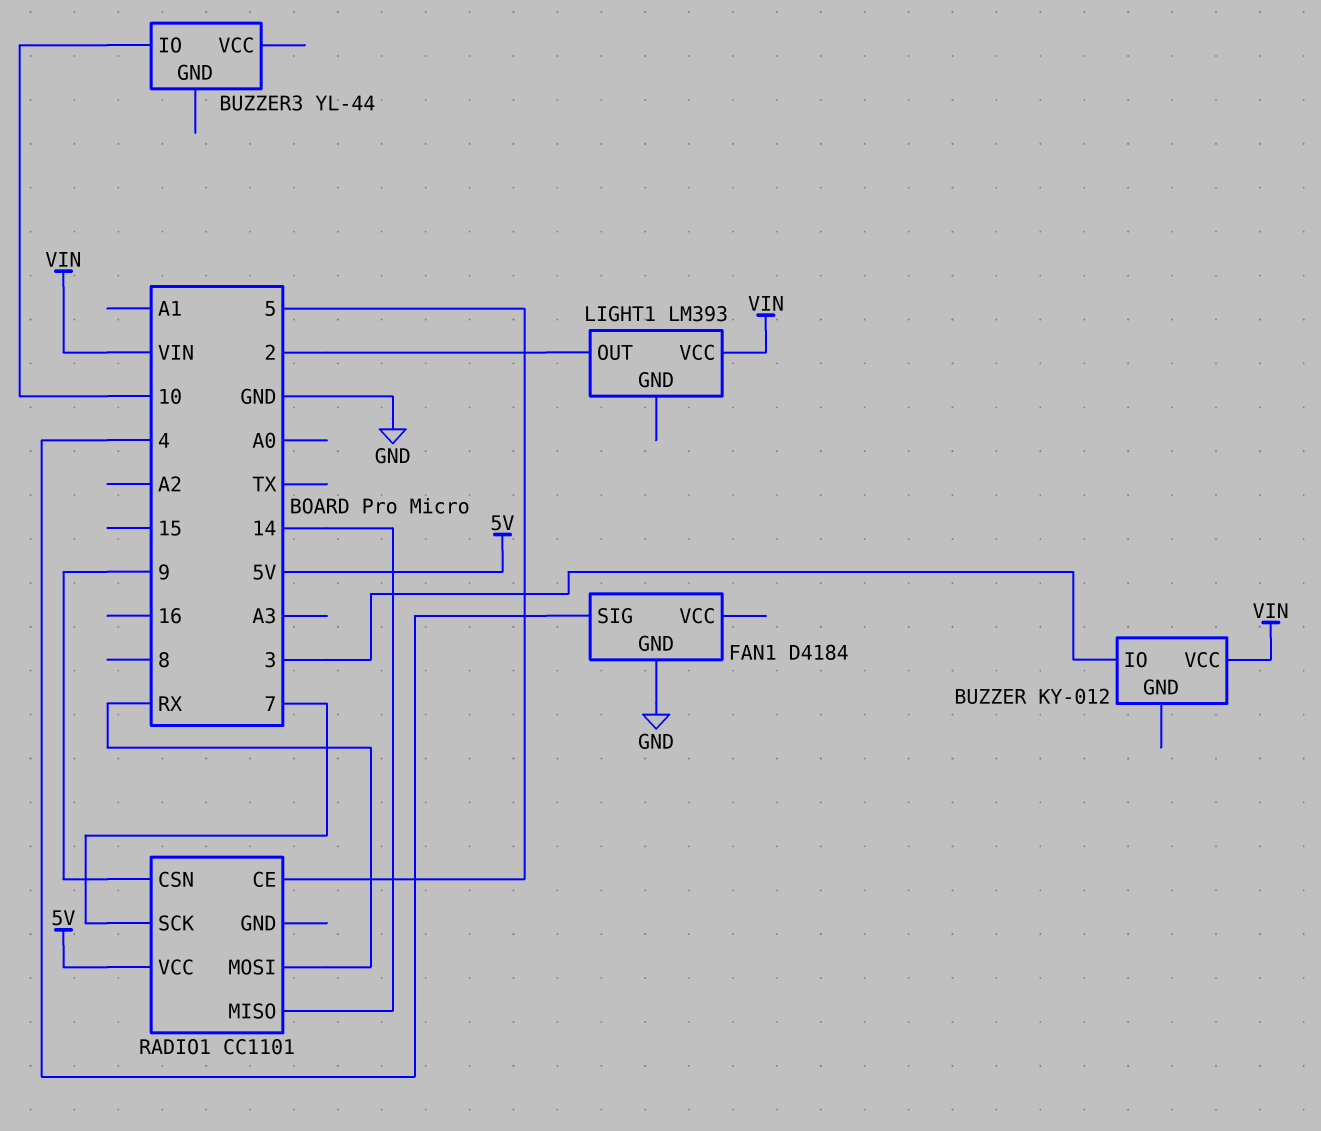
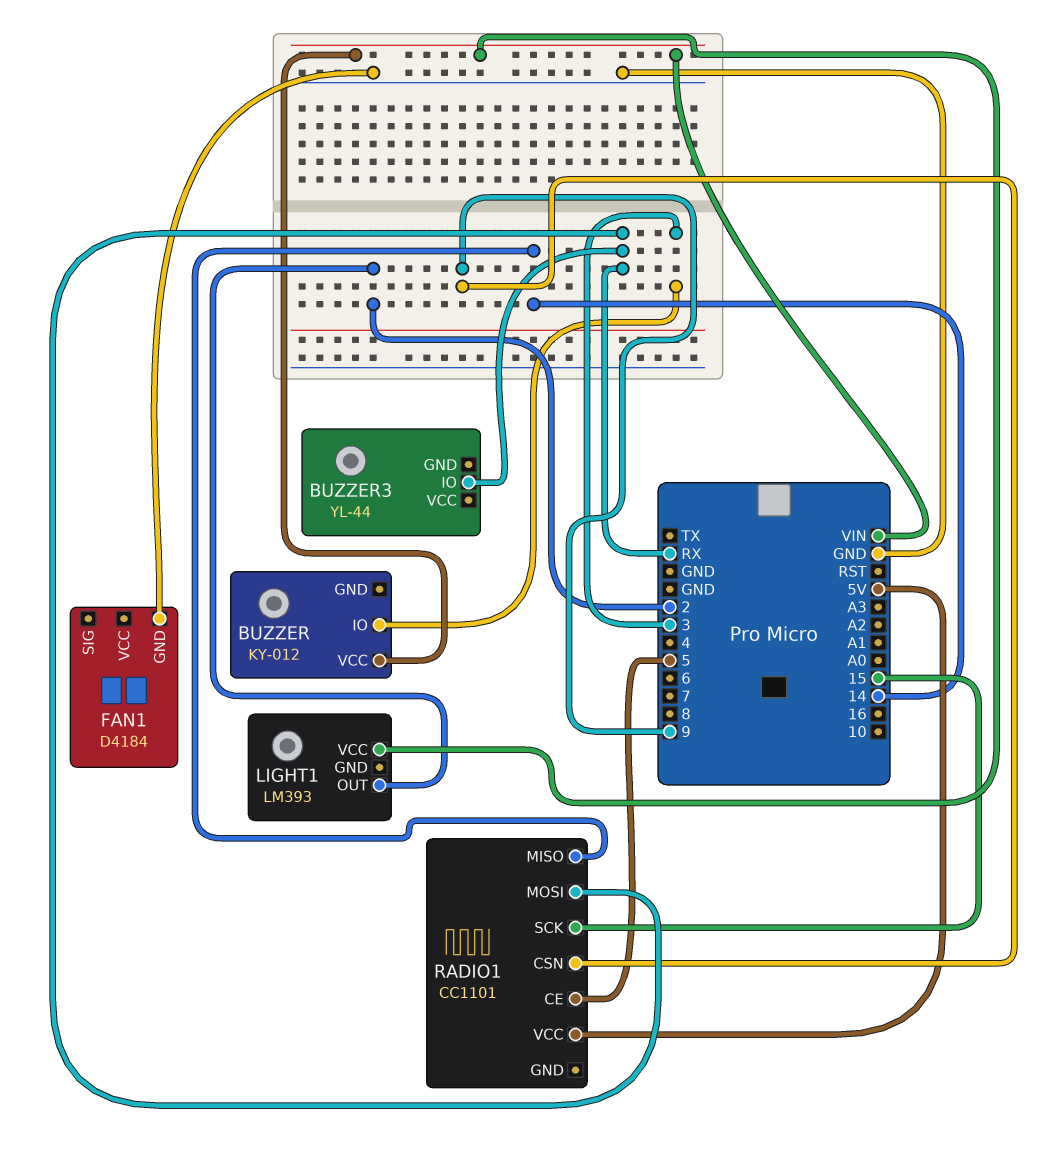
BUZZER3 pin IO: 10 -> RX
FAN1 pin SIG: 4 -> none
RADIO1 pin SCK: 7 -> 15

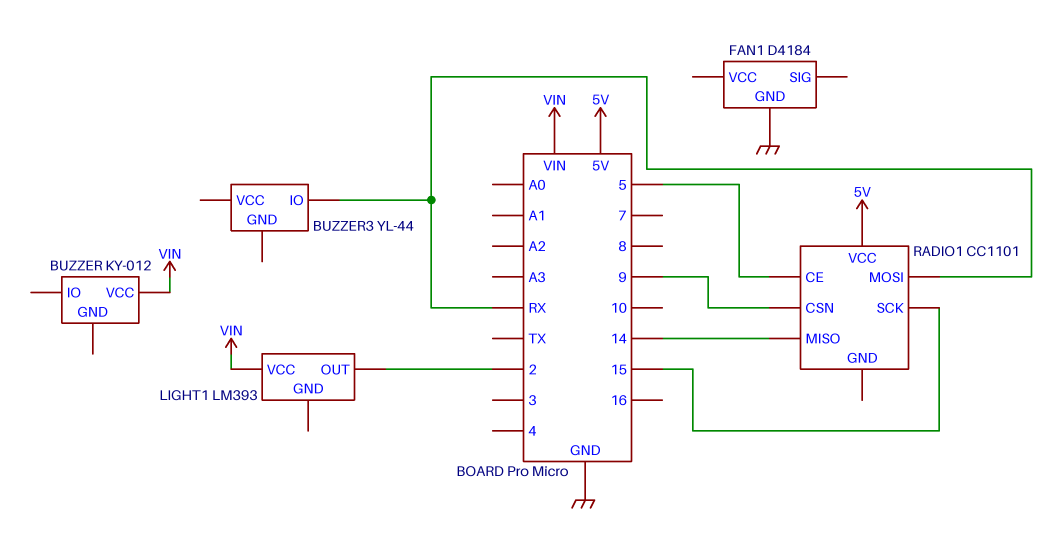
BUZZER pin IO: 3 -> none

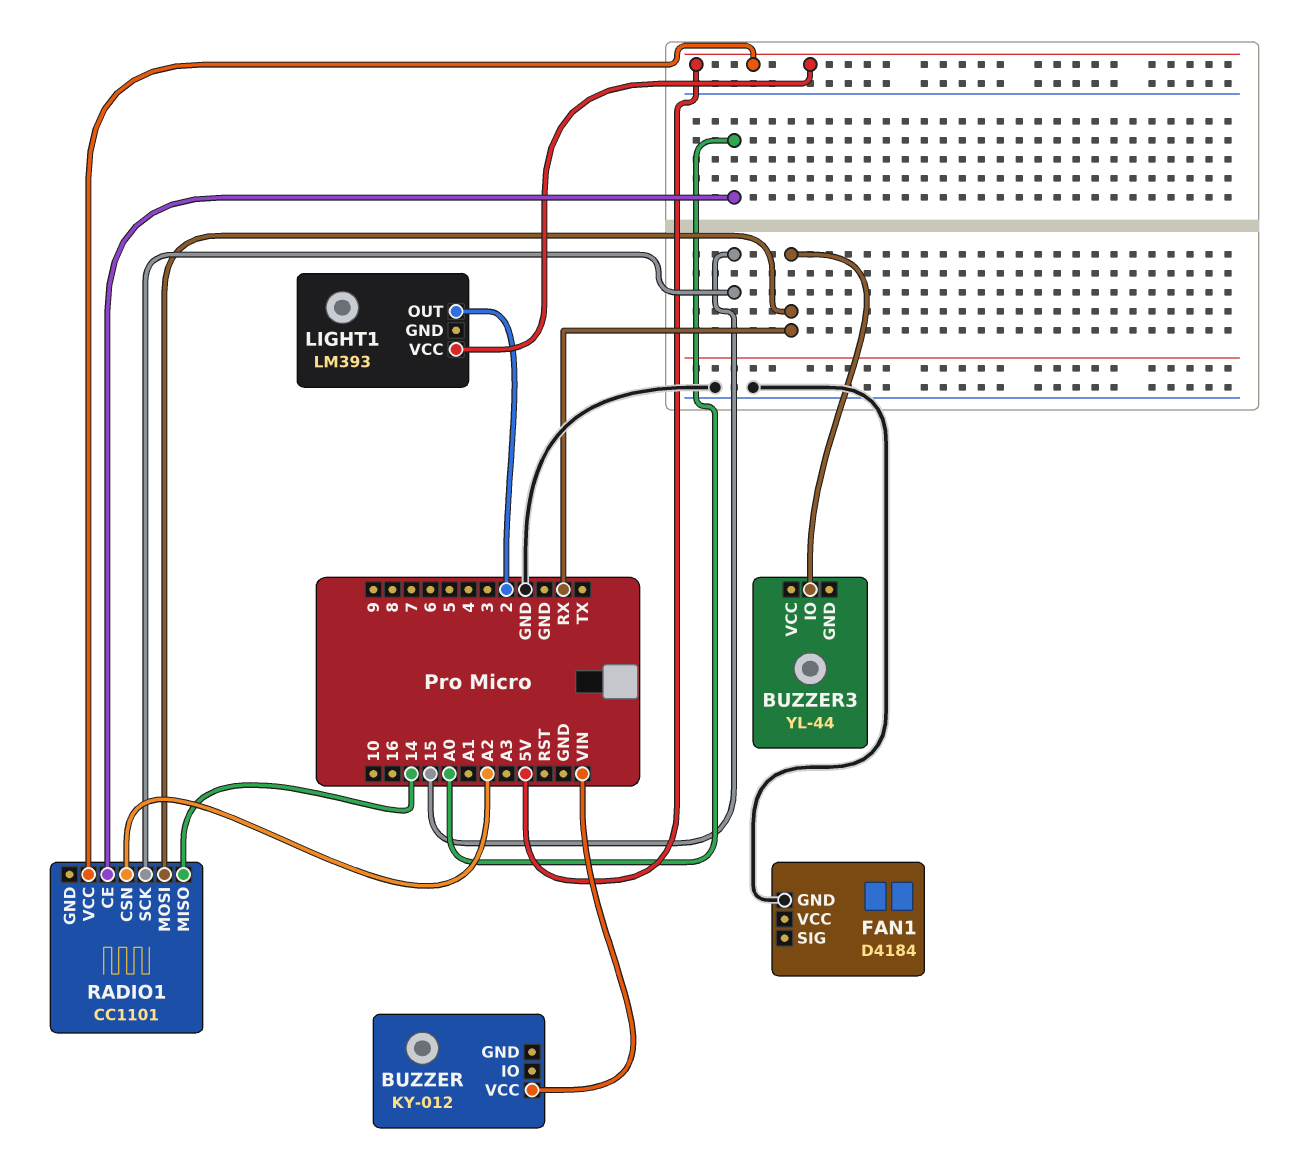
LIGHT1 pin VCC: VIN -> 5V
RADIO1 pin CE: 5 -> A0
RADIO1 pin CSN: 9 -> A2

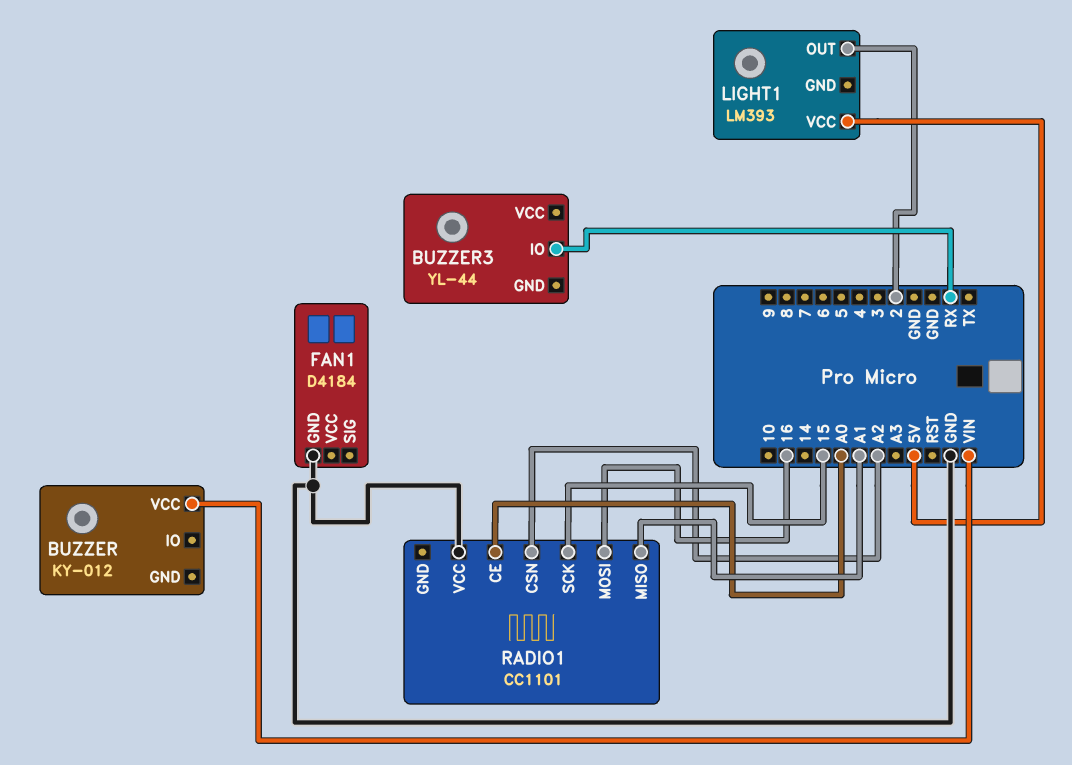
RADIO1 pin MISO: 14 -> A1
RADIO1 pin MOSI: RX -> 16
RADIO1 pin VCC: 5V -> GND

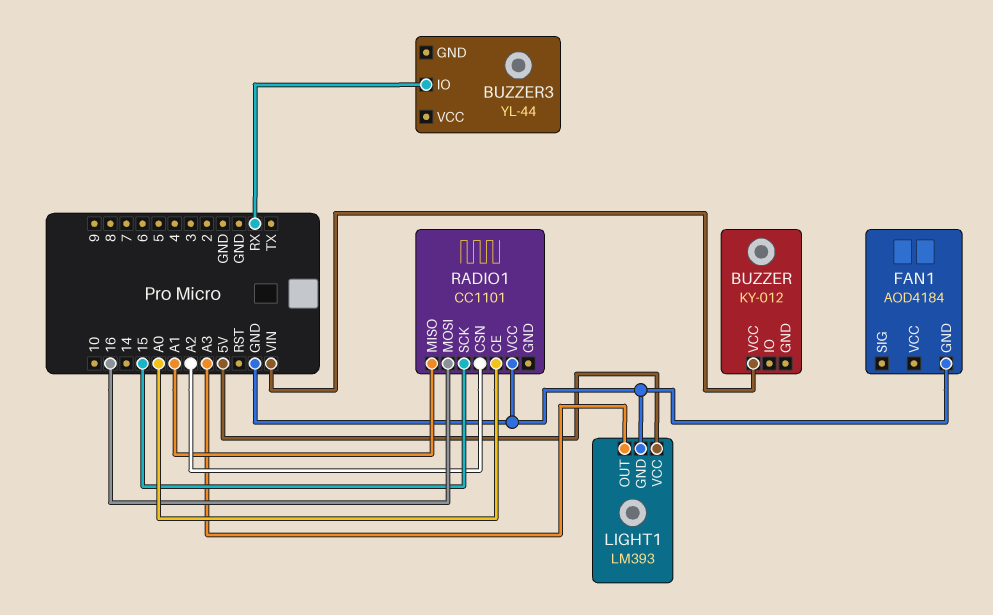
FAN1: D4184 -> AOD4184
LIGHT1 pin GND: none -> GND
LIGHT1 pin OUT: 2 -> A3

